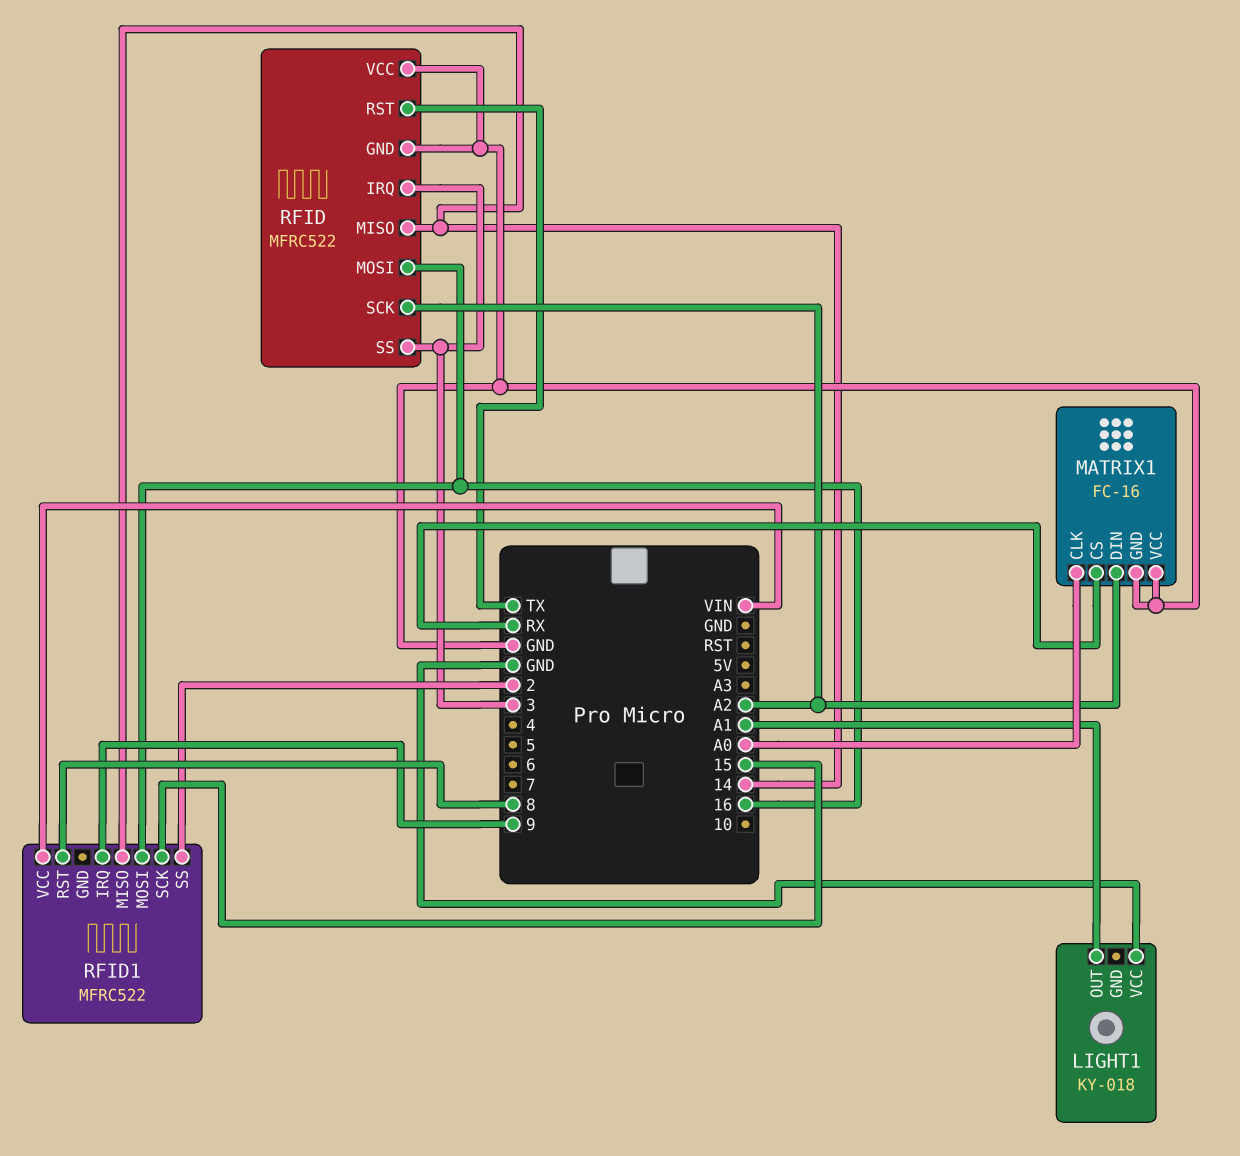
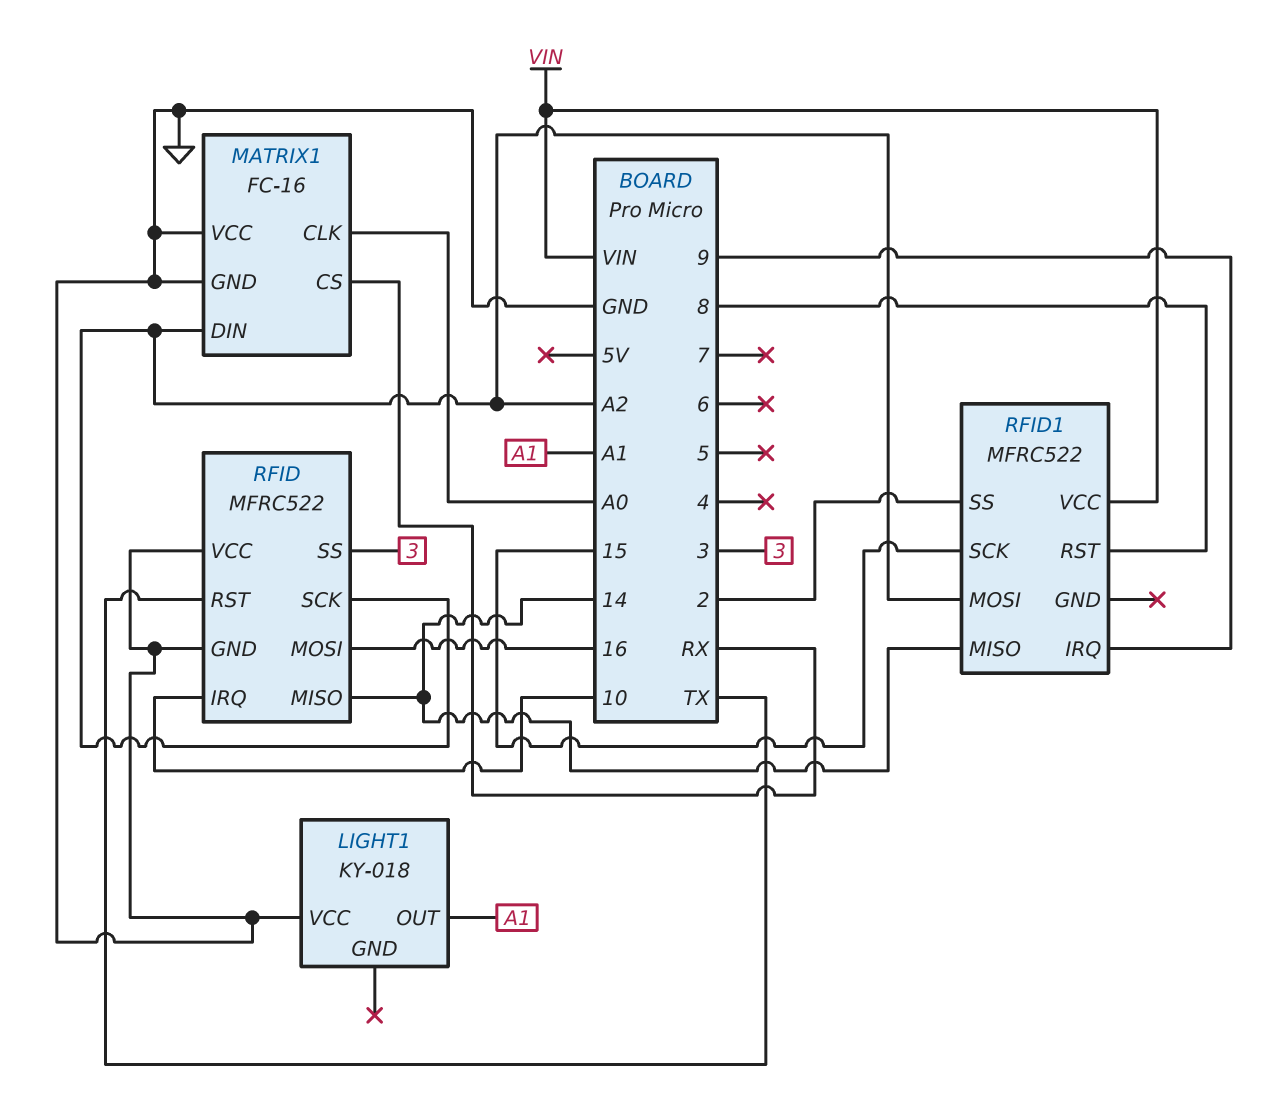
RFID pin IRQ: 3 -> 10
RFID1 pin MOSI: 16 -> A2

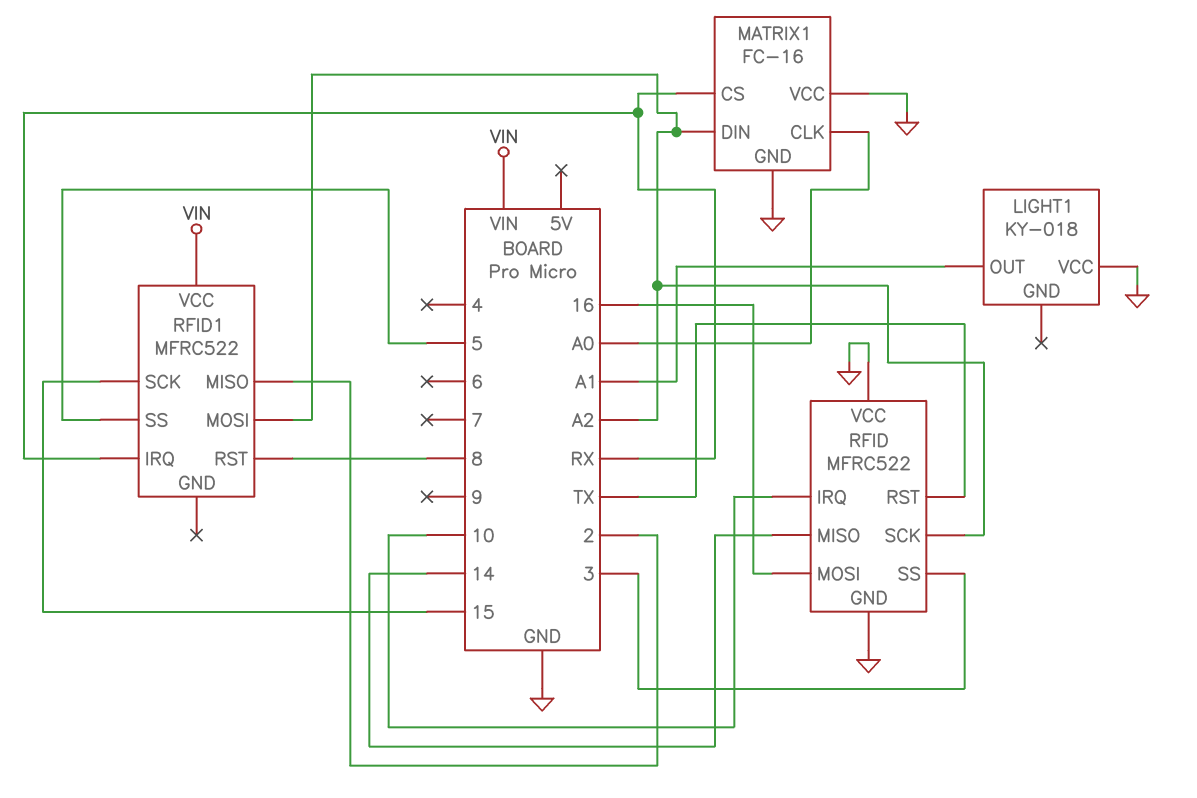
RFID1 pin IRQ: 9 -> RX
RFID1 pin MISO: 14 -> 2
RFID1 pin SS: 2 -> 5

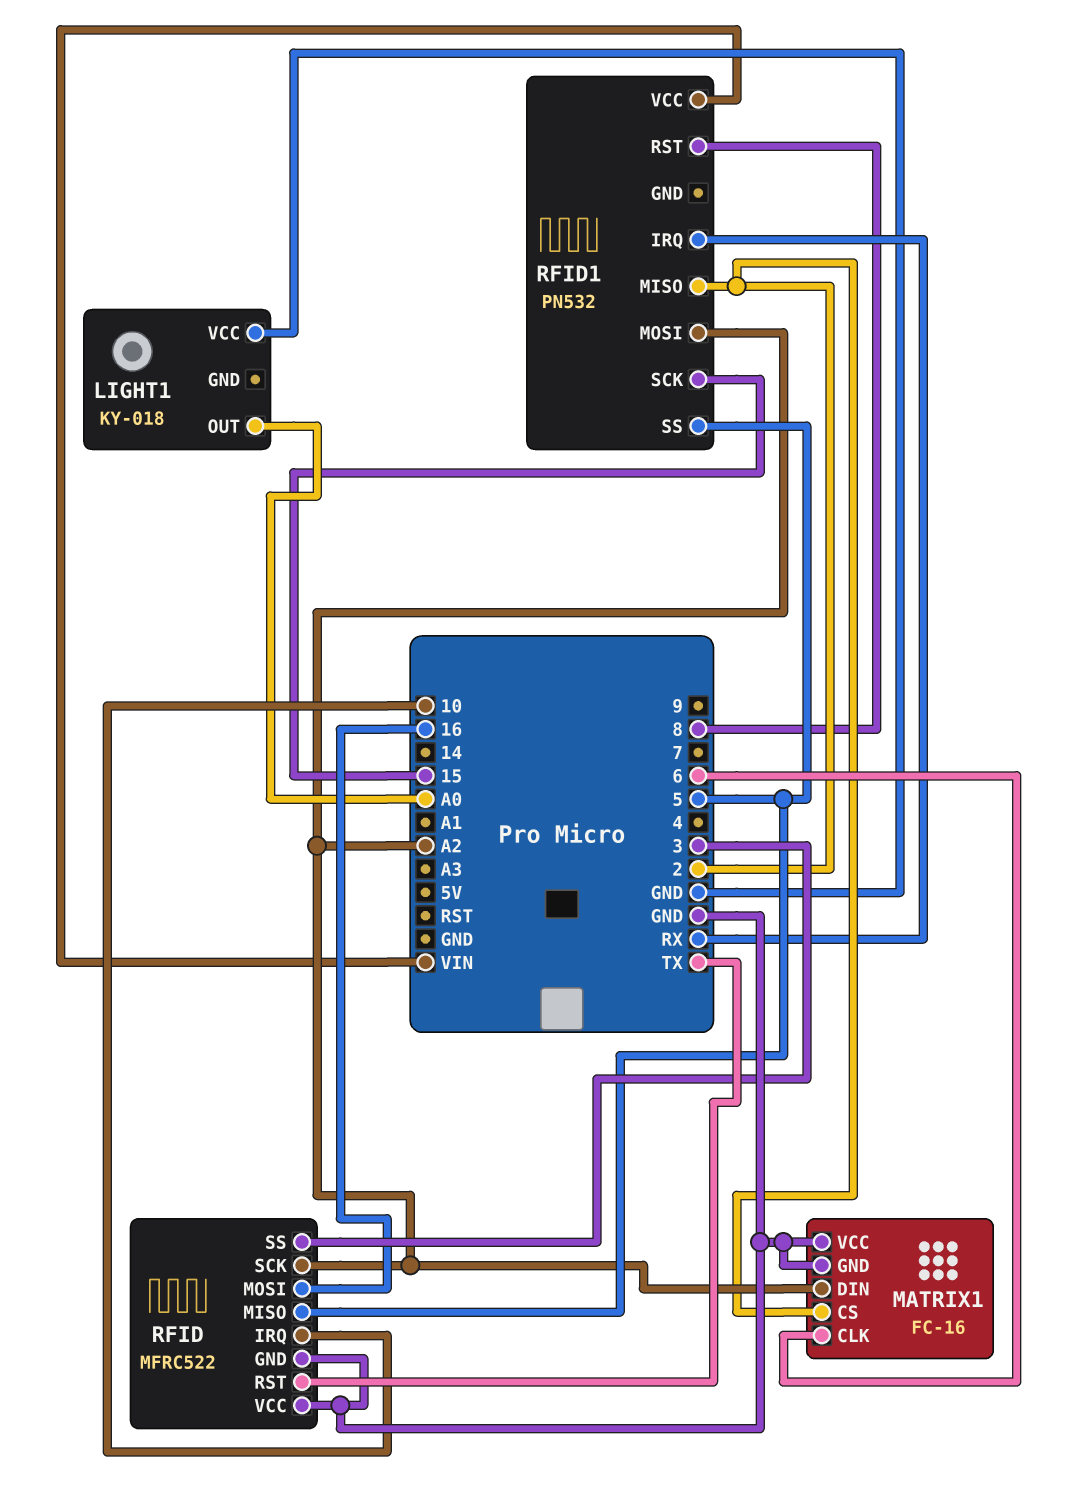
LIGHT1 pin OUT: A1 -> A0
MATRIX1 pin CLK: A0 -> 6
MATRIX1 pin CS: RX -> 2
RFID pin MISO: 14 -> 5
RFID1: MFRC522 -> PN532

